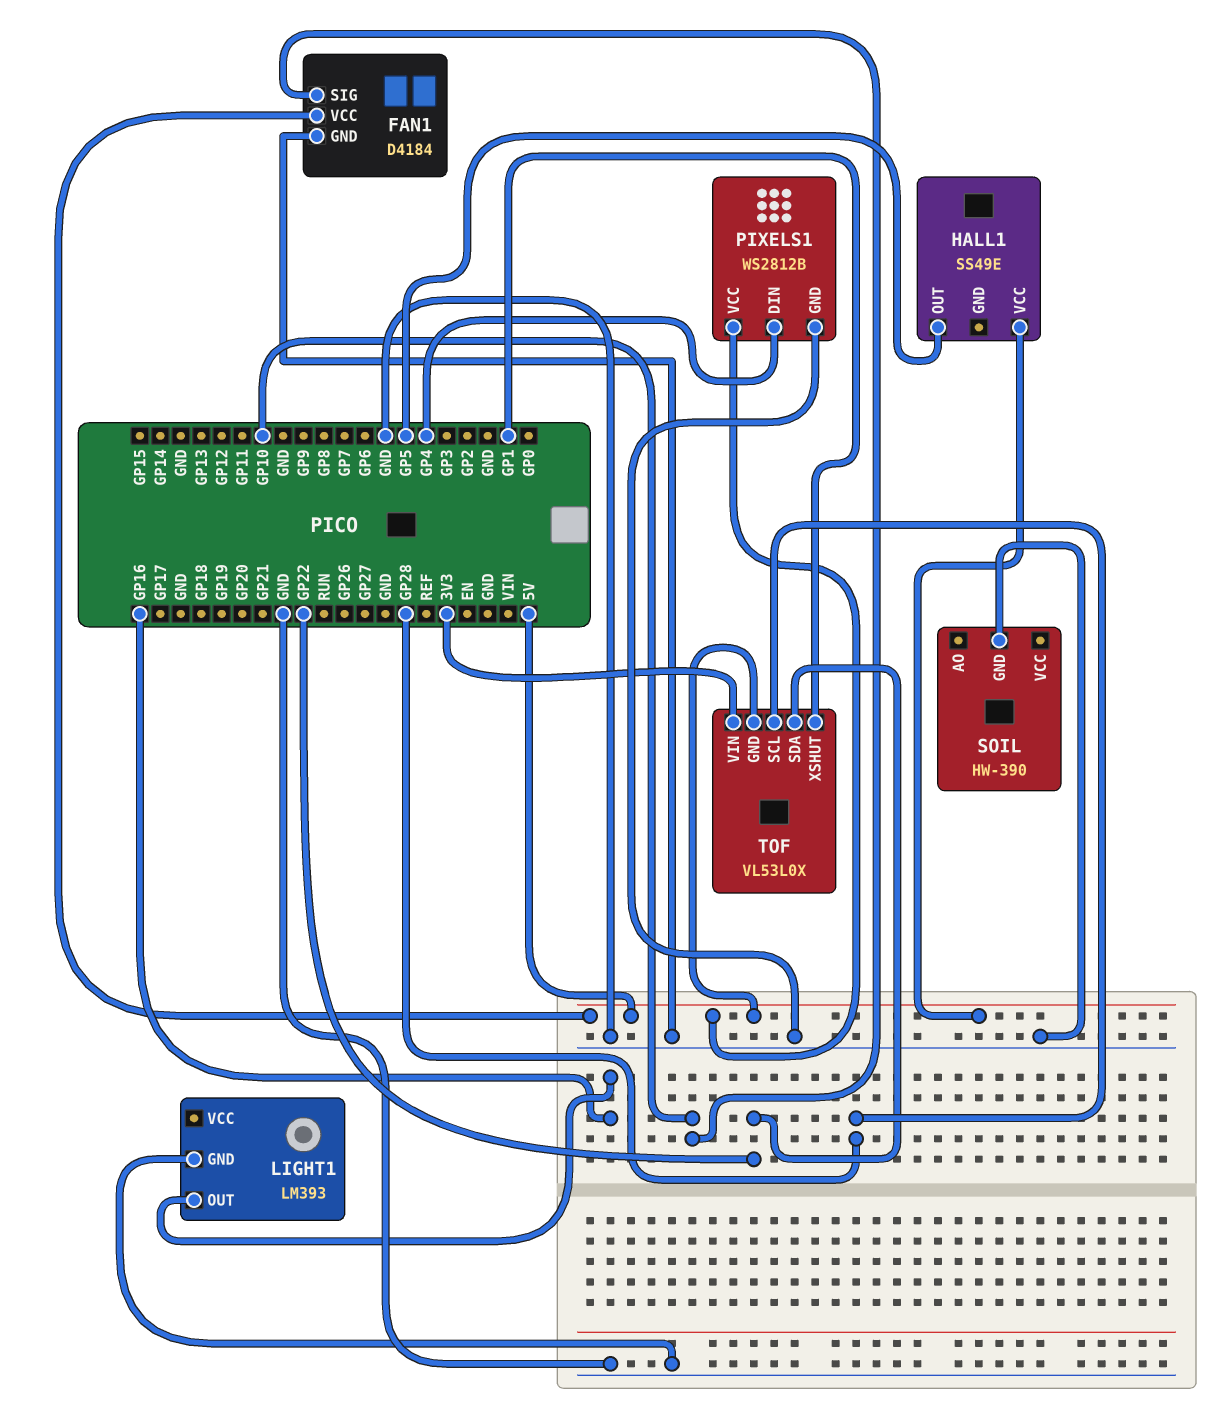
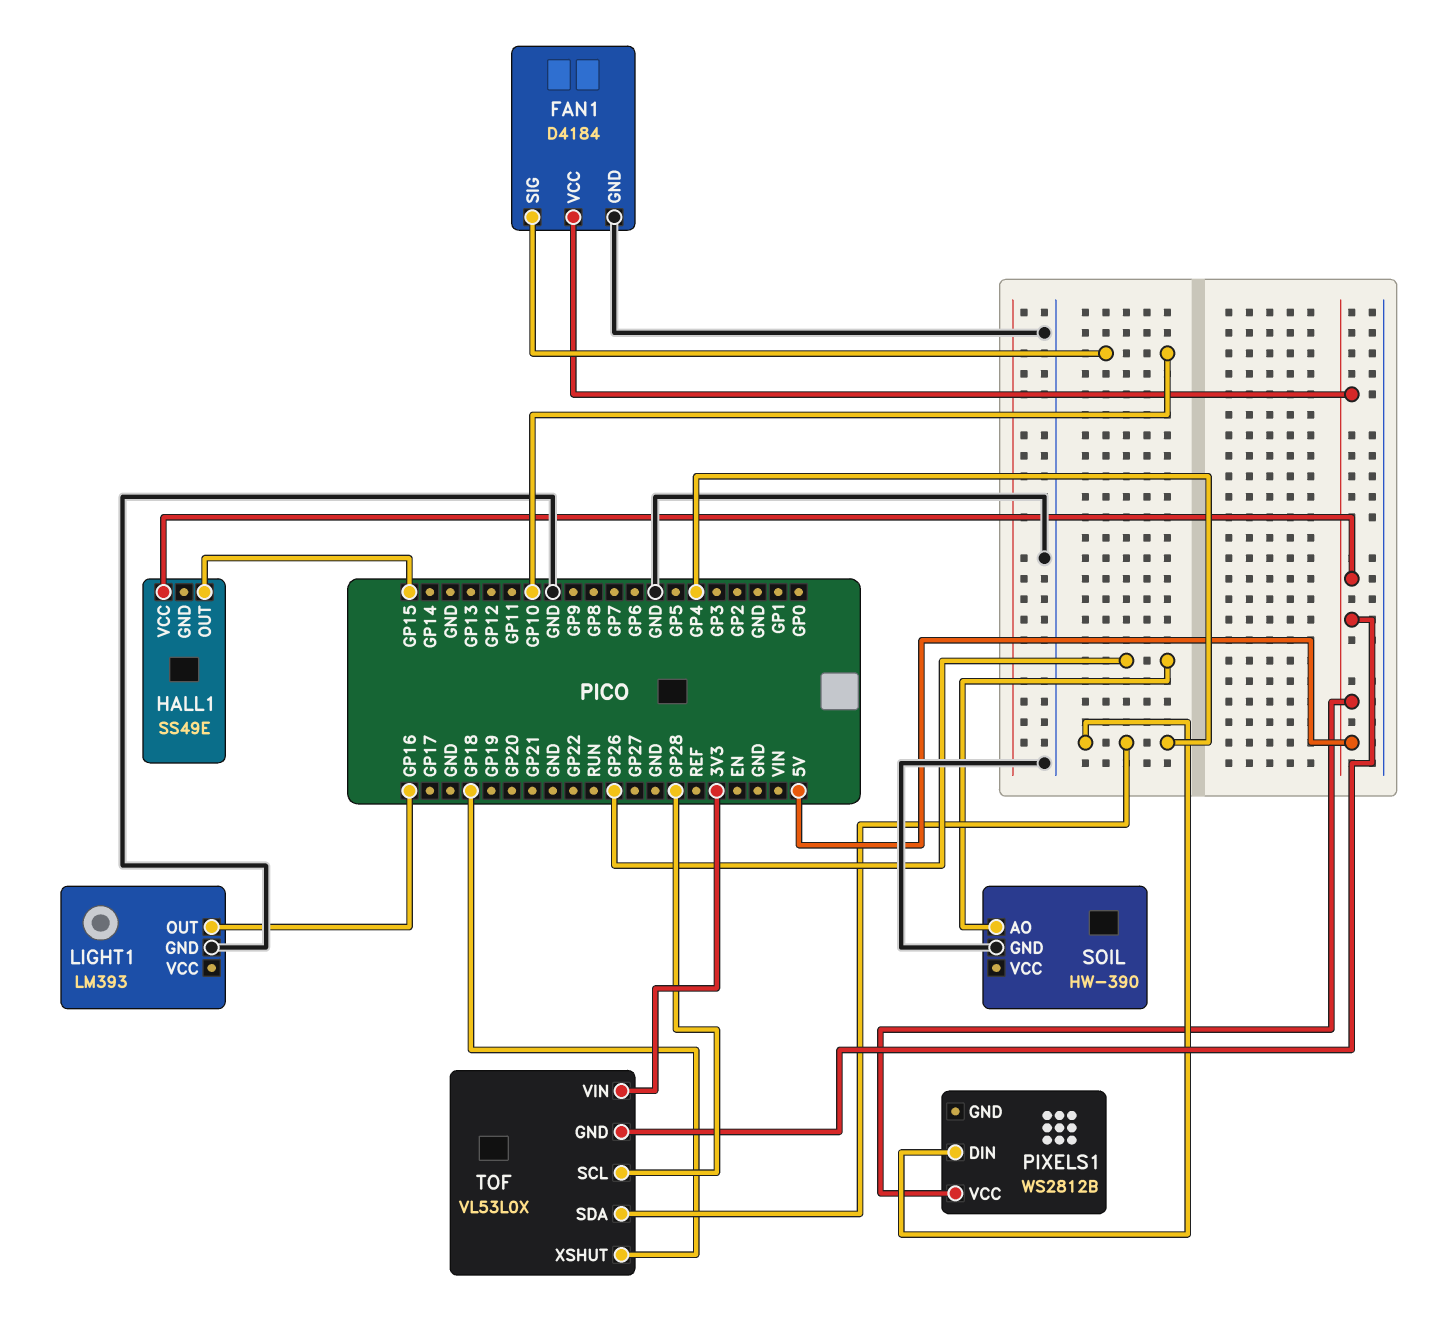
HALL1 pin OUT: GP5 -> GP15
PIXELS1 pin GND: GND -> none
SOIL pin AO: none -> GP26
TOF pin SDA: GP22 -> GP4
TOF pin XSHUT: GP1 -> GP18

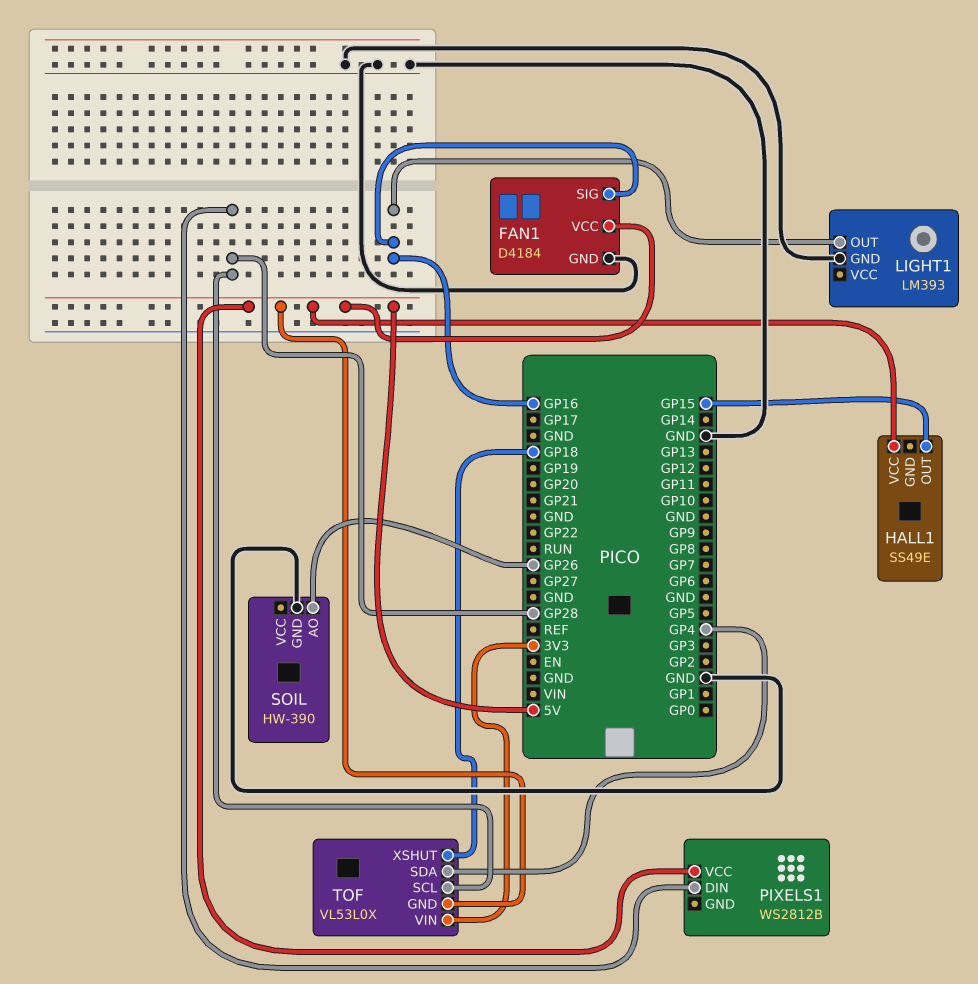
FAN1 pin SIG: GP10 -> GP16
PIXELS1 pin DIN: GP4 -> GP28

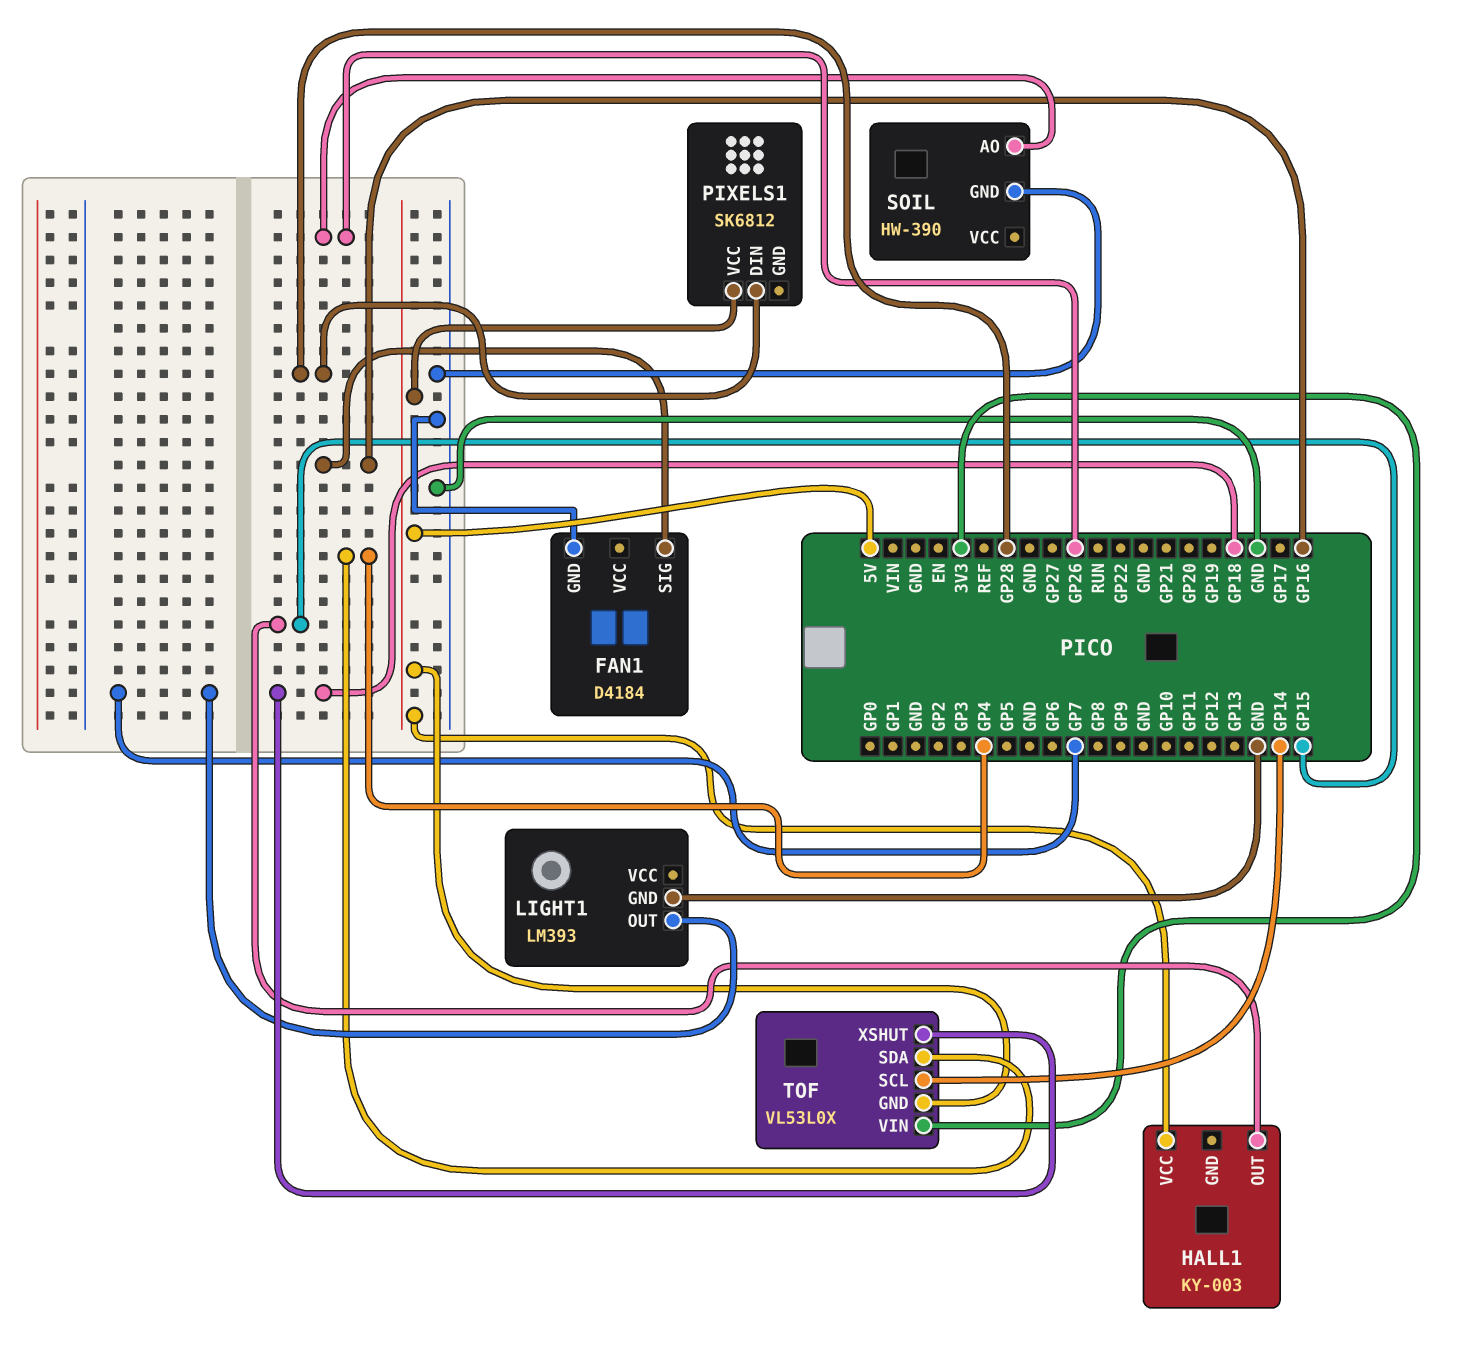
FAN1 pin VCC: 5V -> none
HALL1: SS49E -> KY-003
LIGHT1 pin OUT: GP16 -> GP7
PIXELS1: WS2812B -> SK6812
TOF pin SCL: GP28 -> GP14

